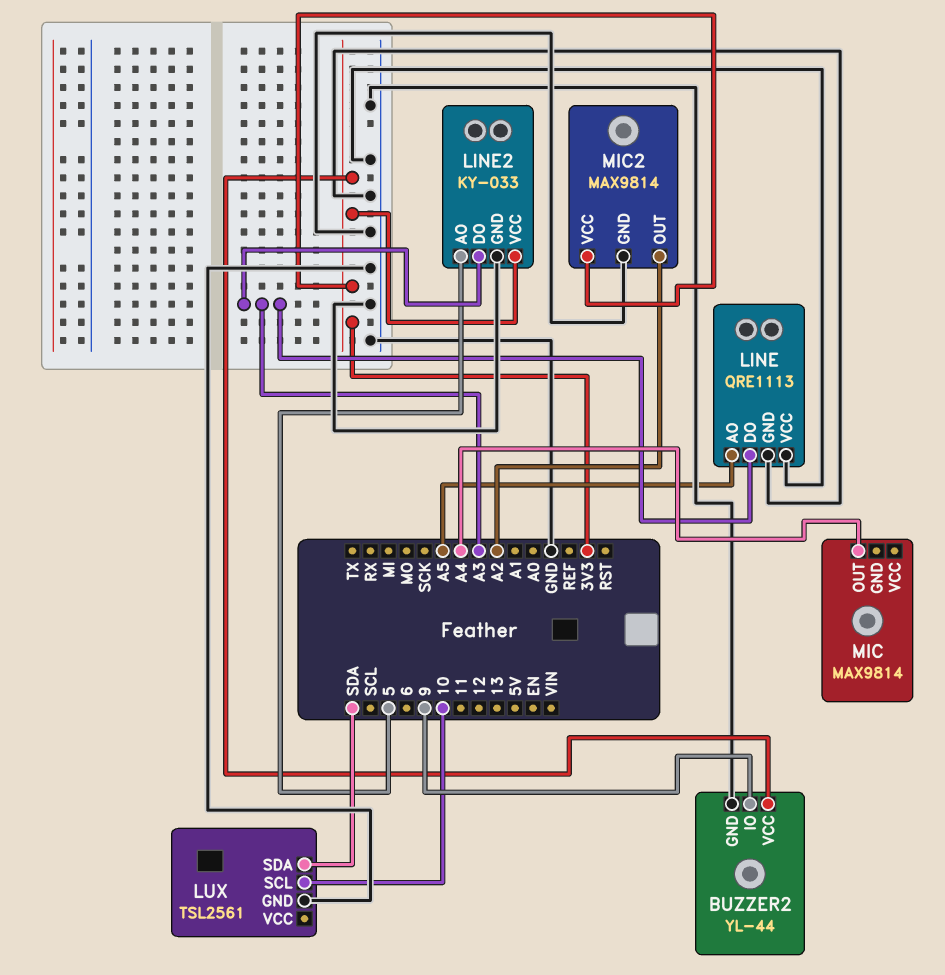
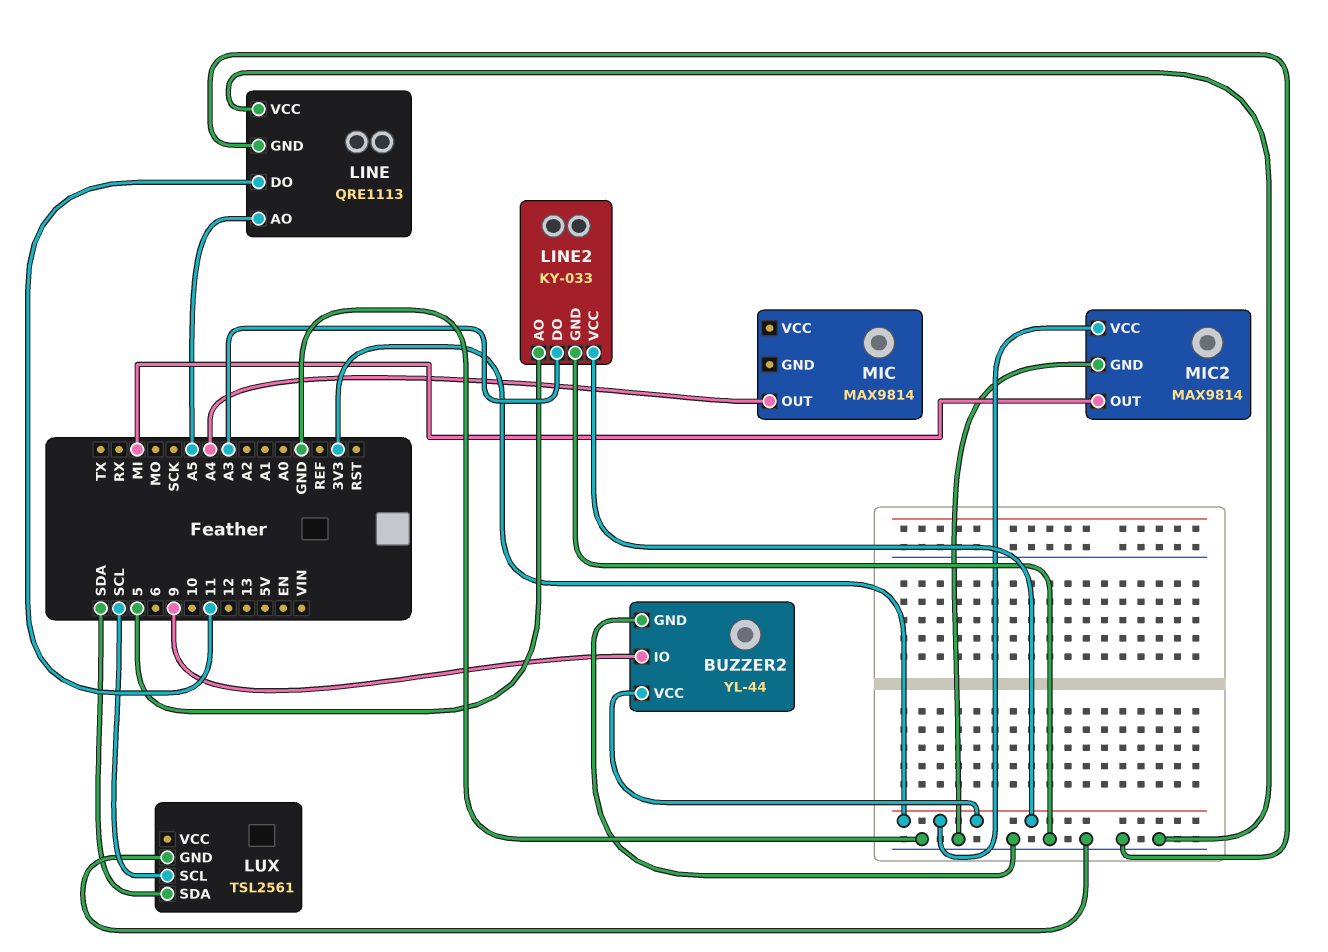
LINE pin DO: A3 -> 11
LUX pin SCL: 10 -> SCL
MIC2 pin OUT: A2 -> MI

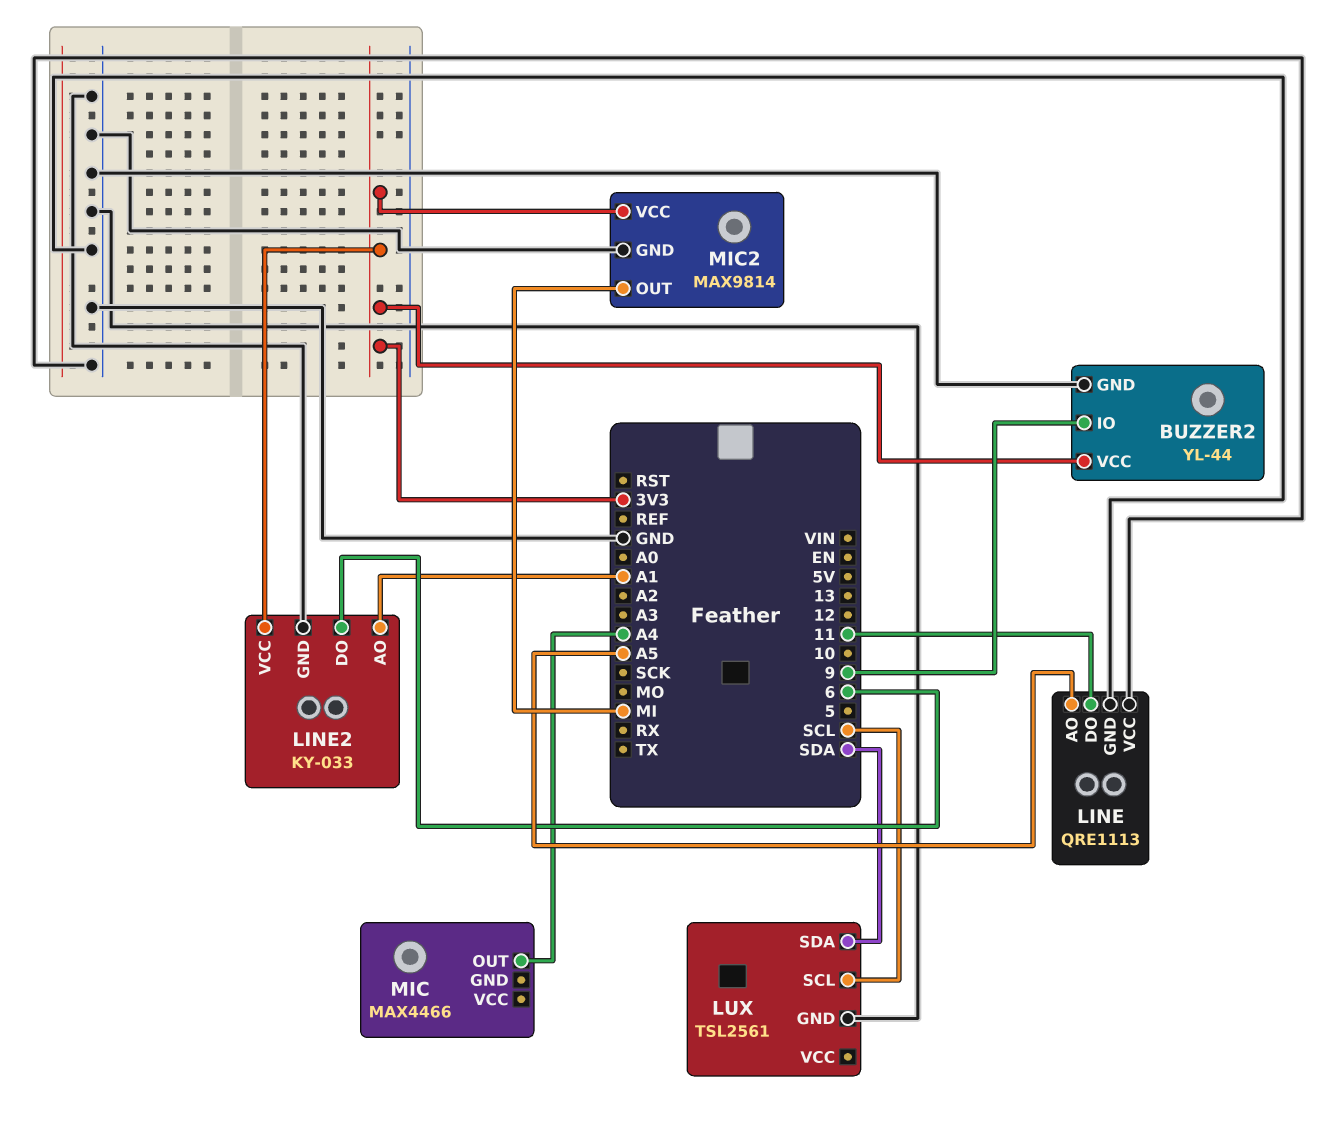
LINE2 pin AO: 5 -> A1
LINE2 pin DO: A3 -> 6
MIC: MAX9814 -> MAX4466

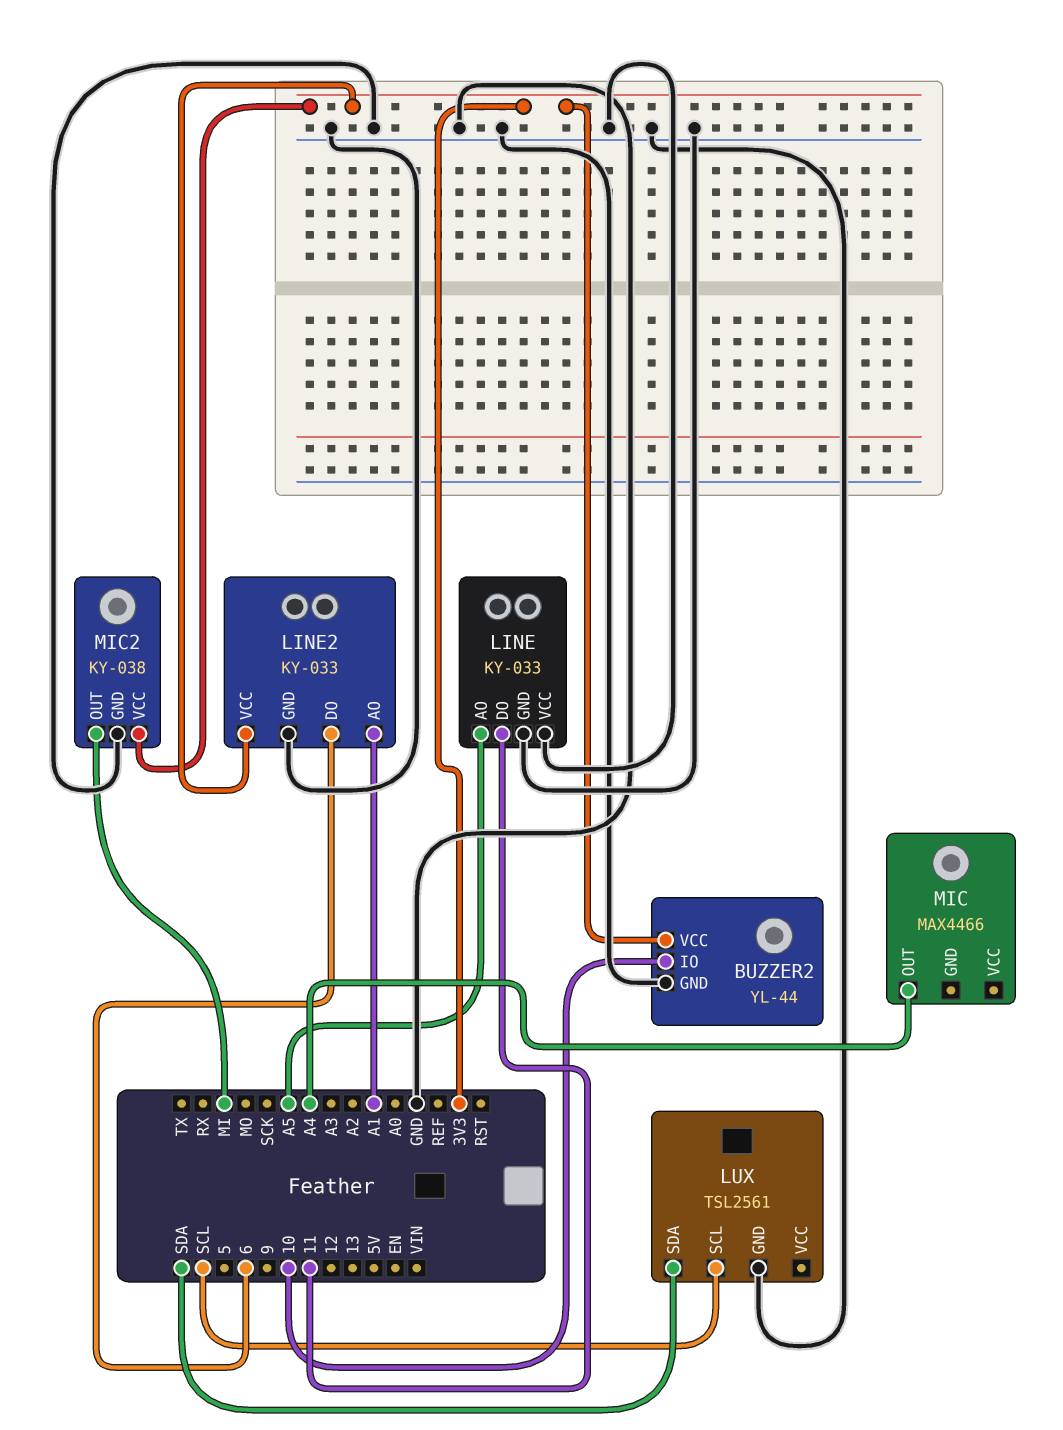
BUZZER2 pin IO: 9 -> 10
LINE: QRE1113 -> KY-033
MIC2: MAX9814 -> KY-038

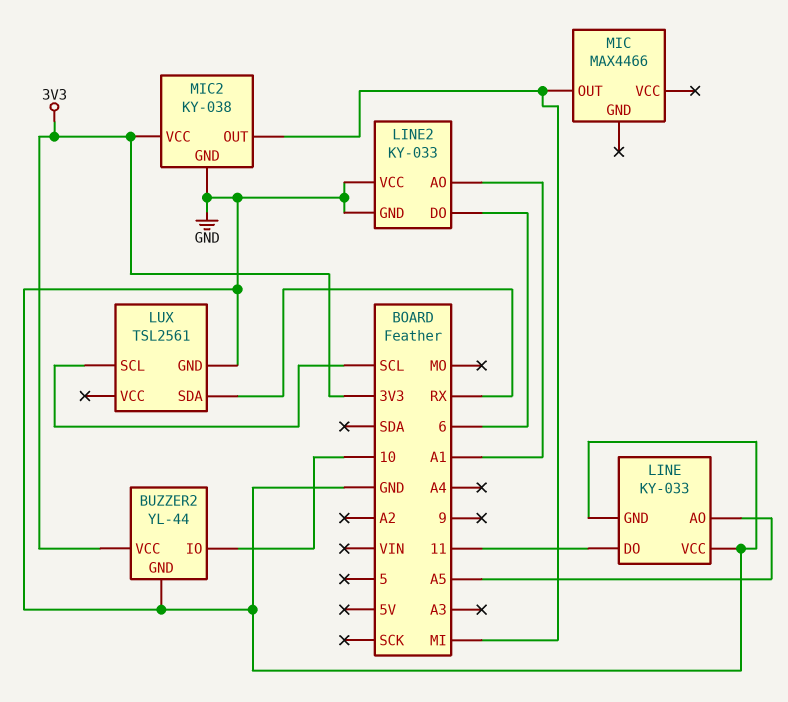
LINE2 pin VCC: 3V3 -> GND
LUX pin SDA: SDA -> RX
MIC pin OUT: A4 -> MI

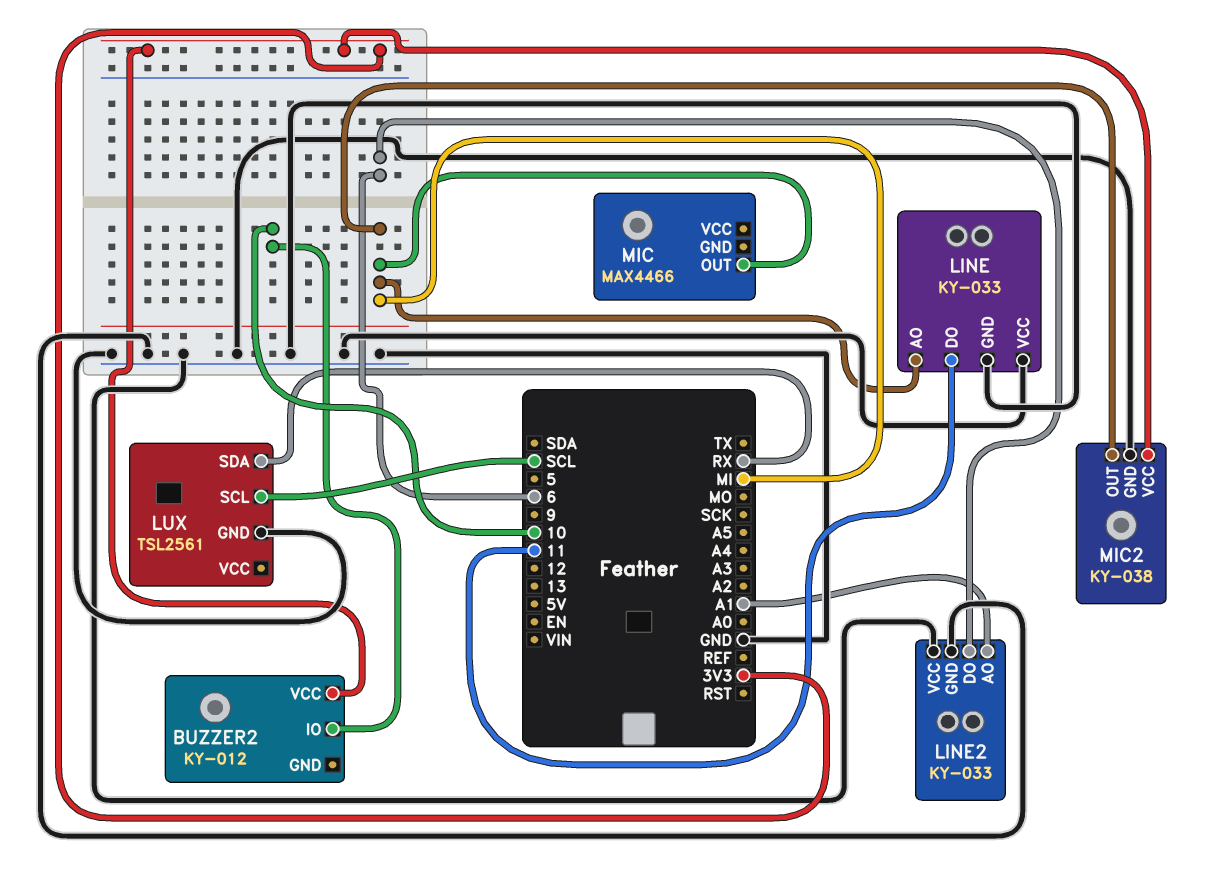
BUZZER2: YL-44 -> KY-012
BUZZER2 pin GND: GND -> none
LINE pin AO: A5 -> MI

